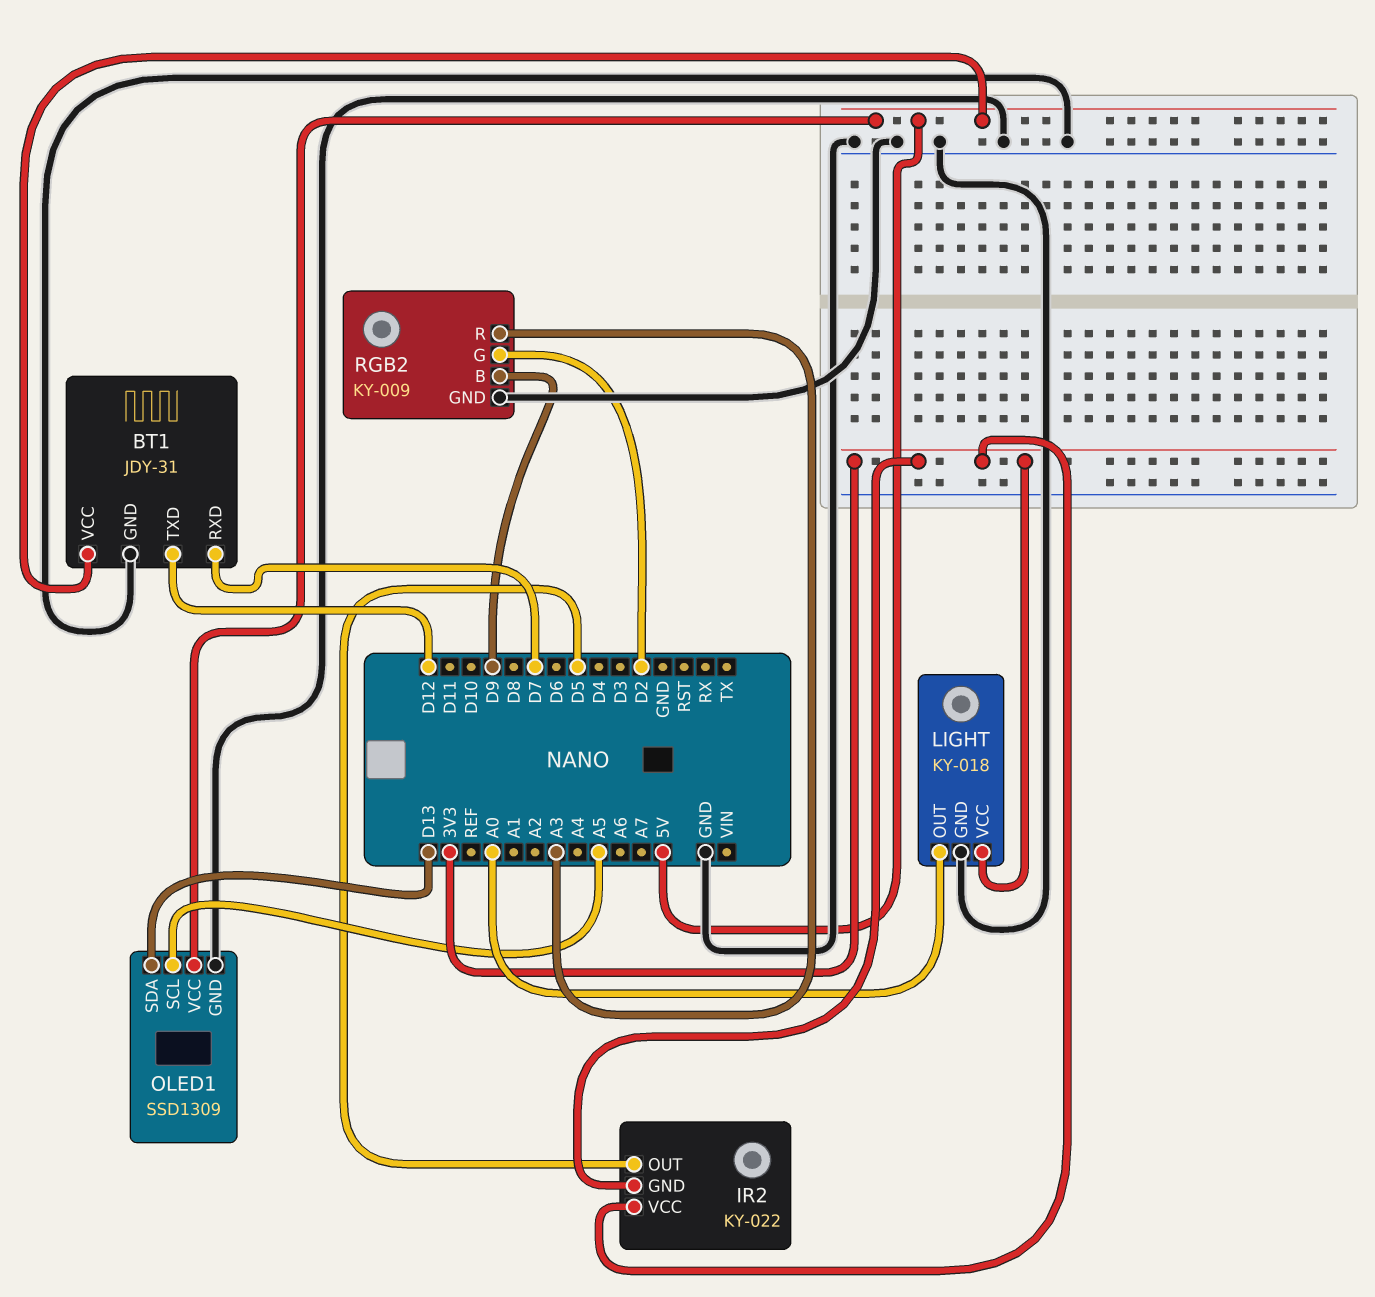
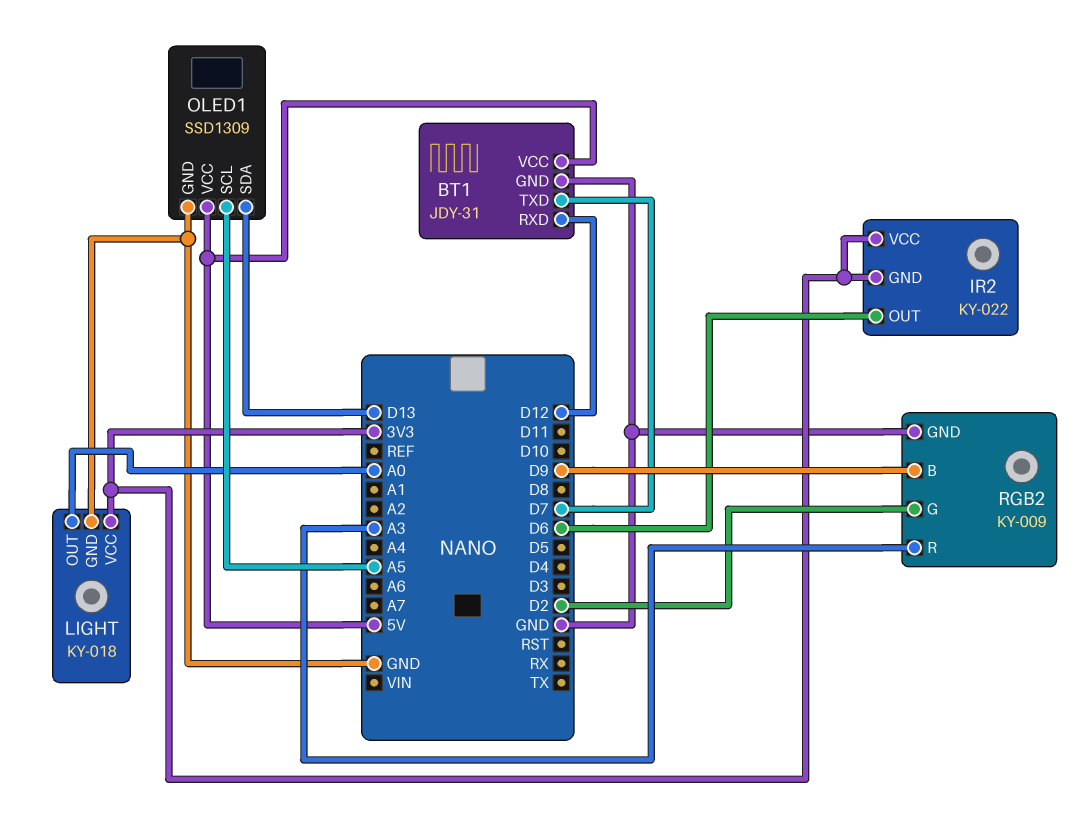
BT1 pin RXD: D7 -> D12
BT1 pin TXD: D12 -> D7
IR2 pin OUT: D5 -> D6

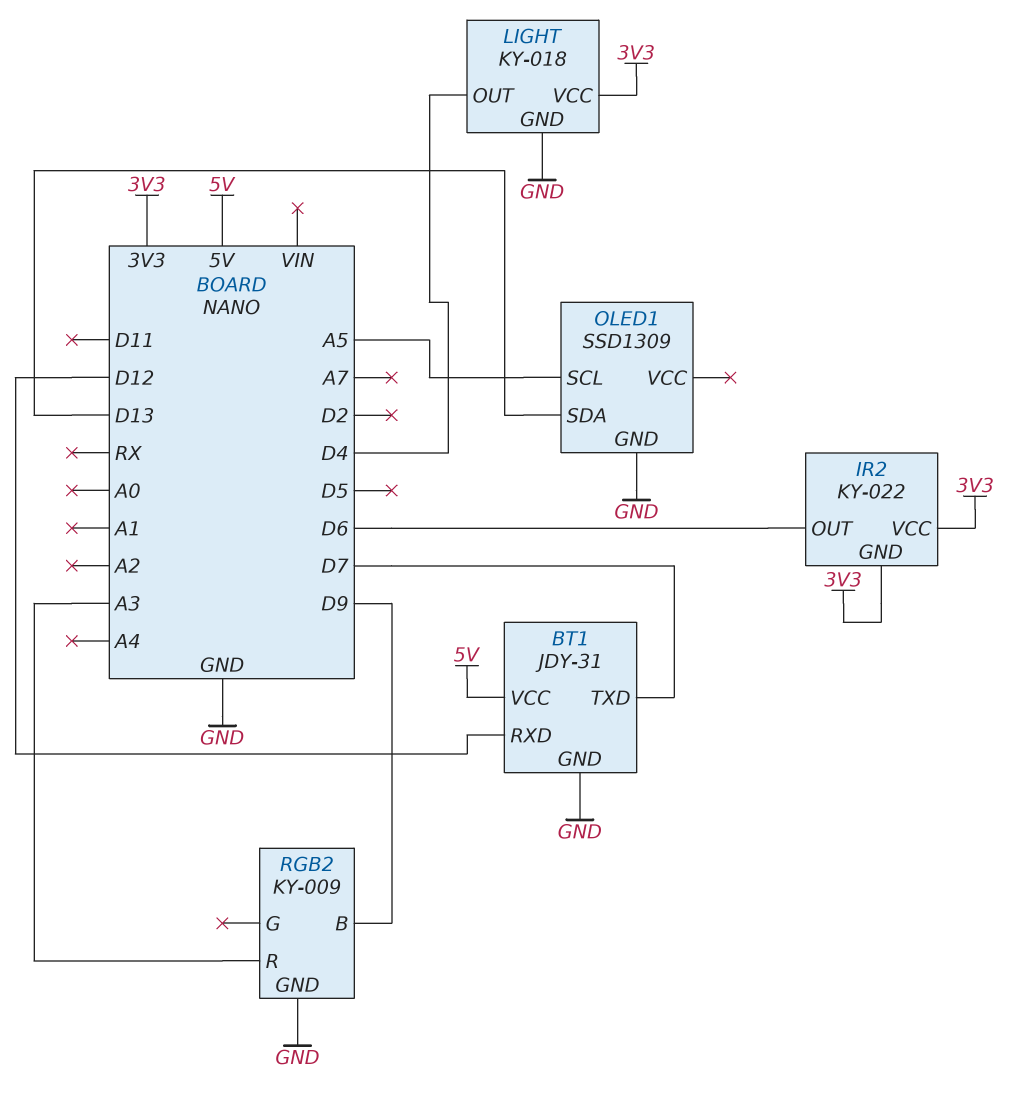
LIGHT pin OUT: A0 -> D4
OLED1 pin VCC: 5V -> none
RGB2 pin G: D2 -> none

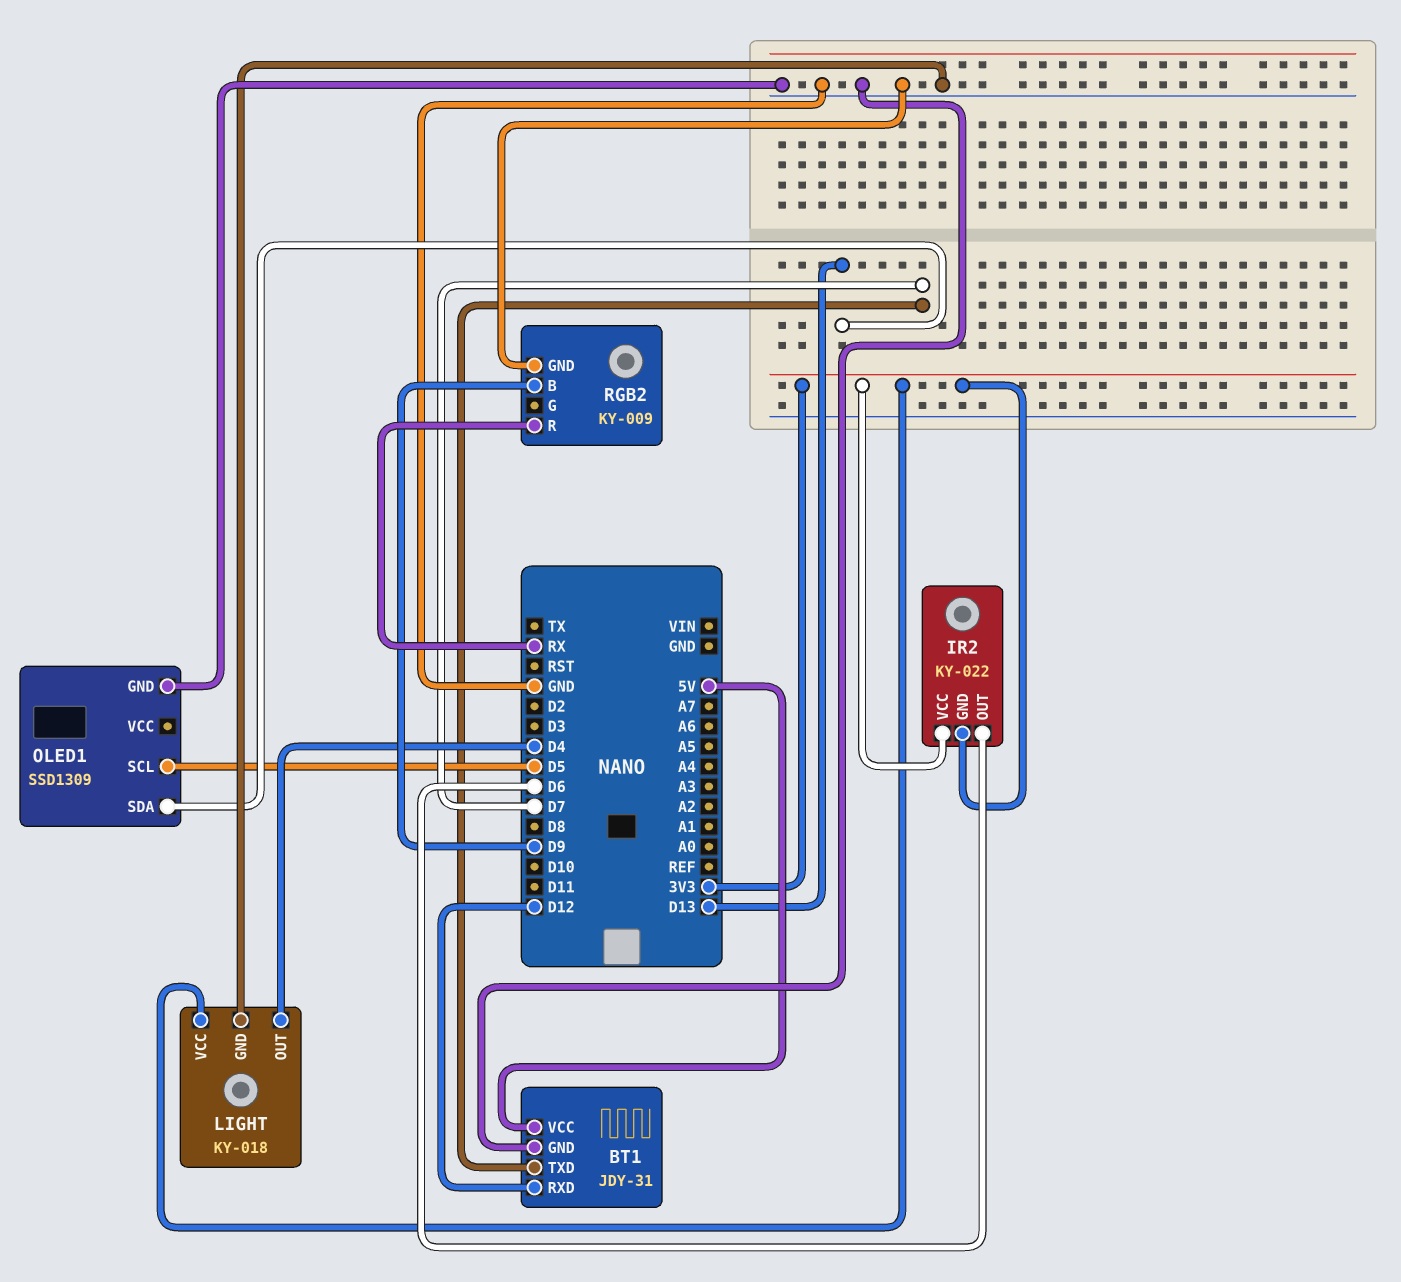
OLED1 pin SCL: A5 -> D5
RGB2 pin R: A3 -> RX

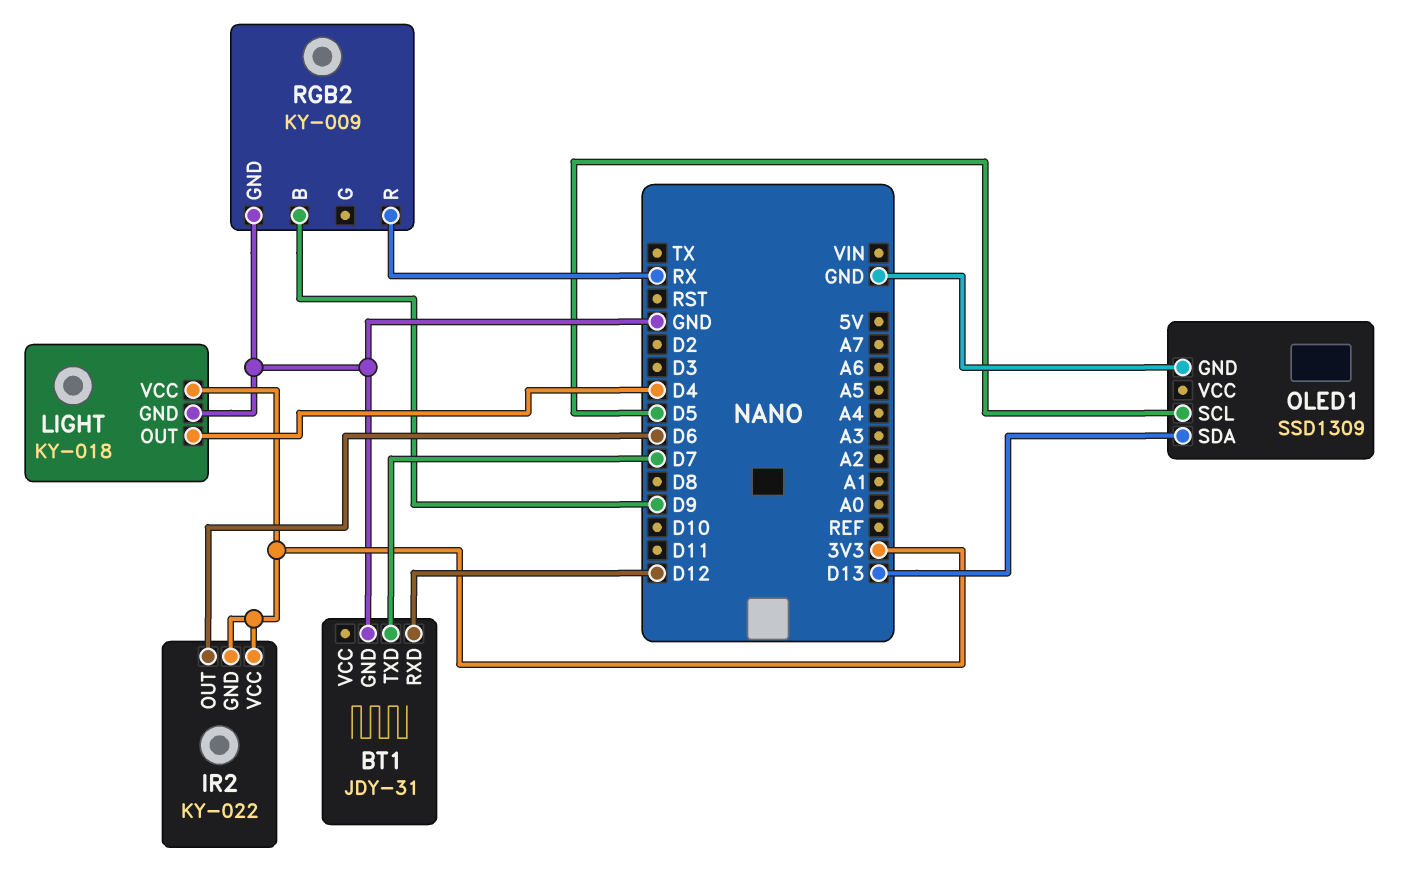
BT1 pin VCC: 5V -> none

